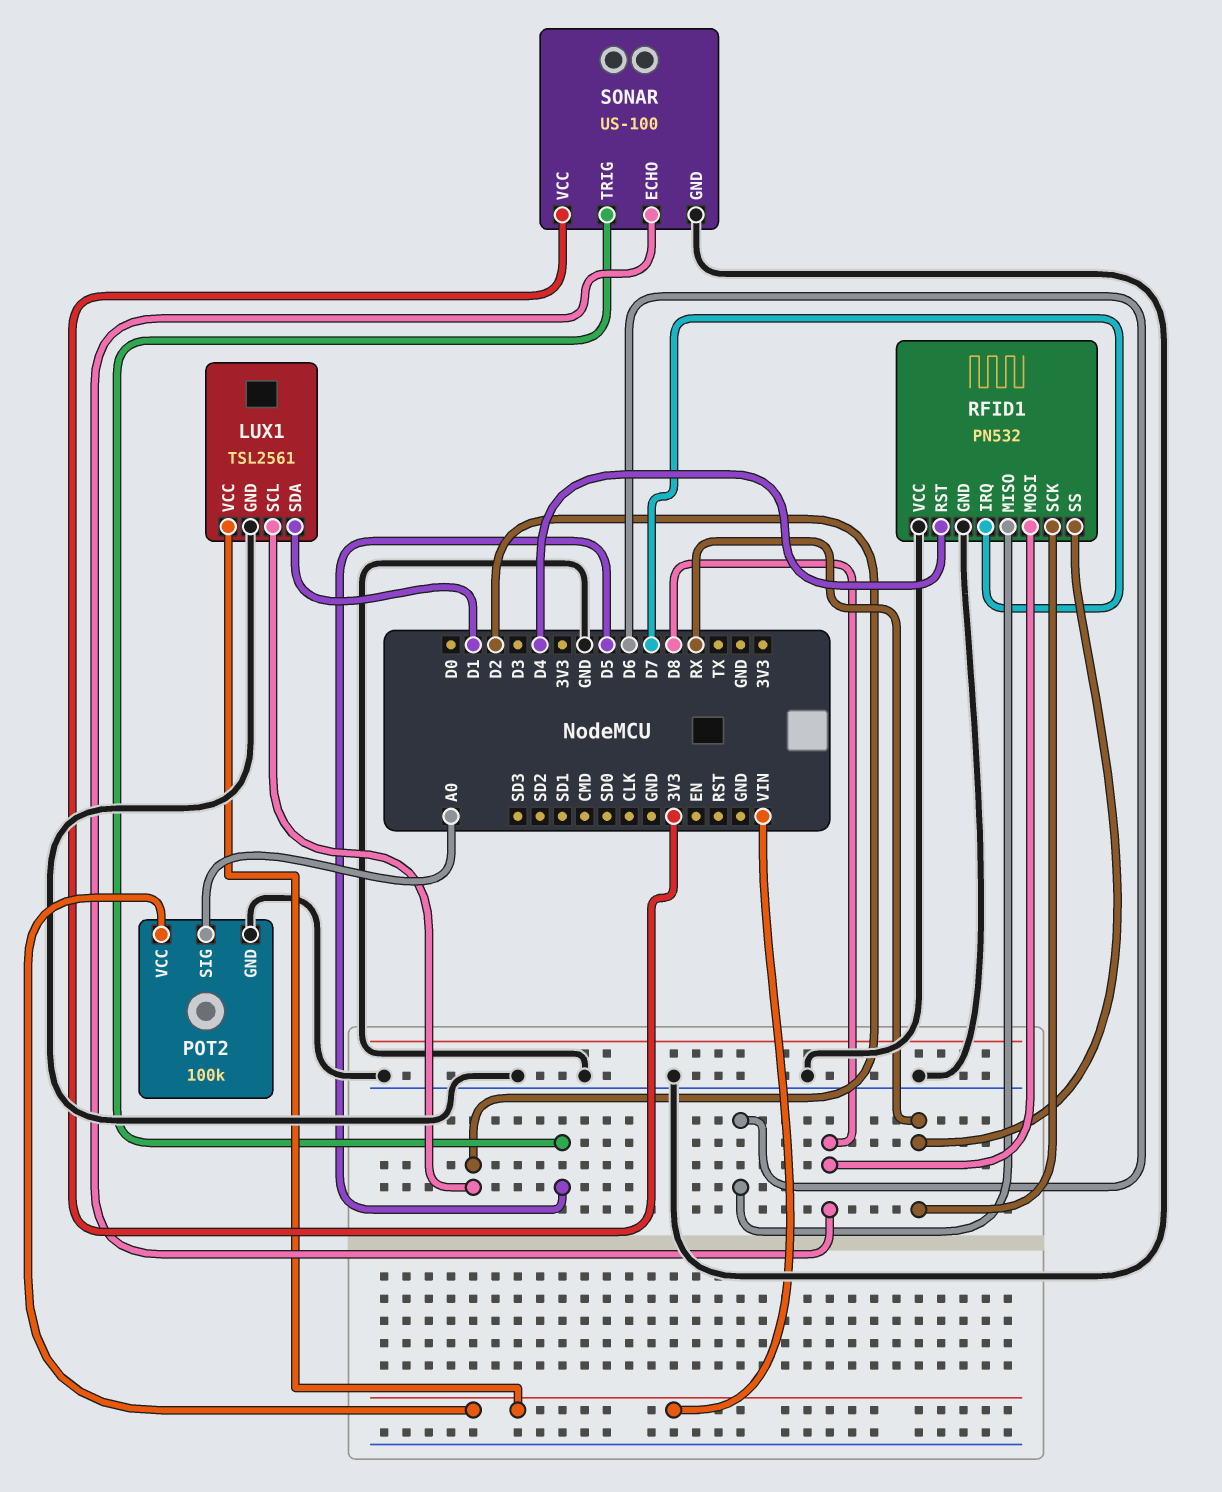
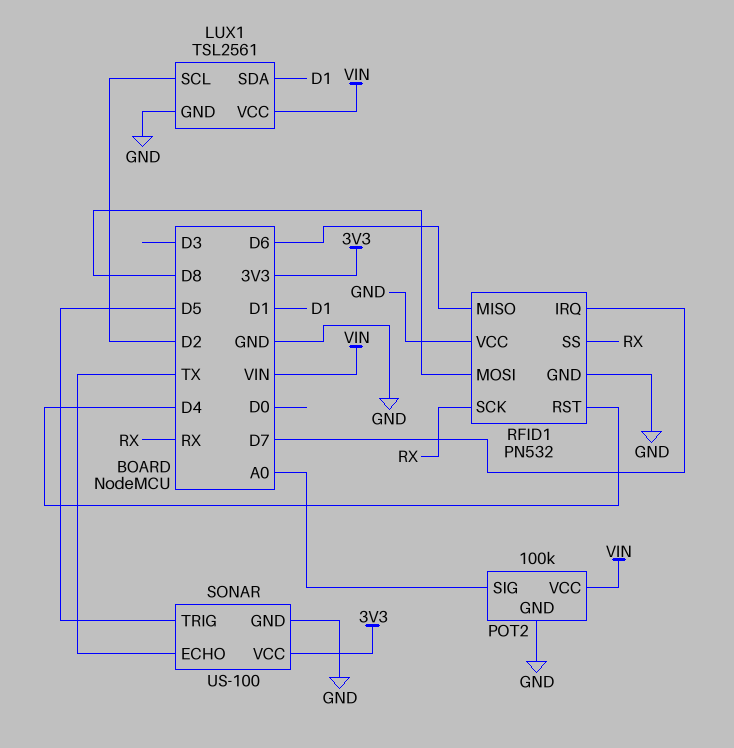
SONAR pin ECHO: D8 -> TX

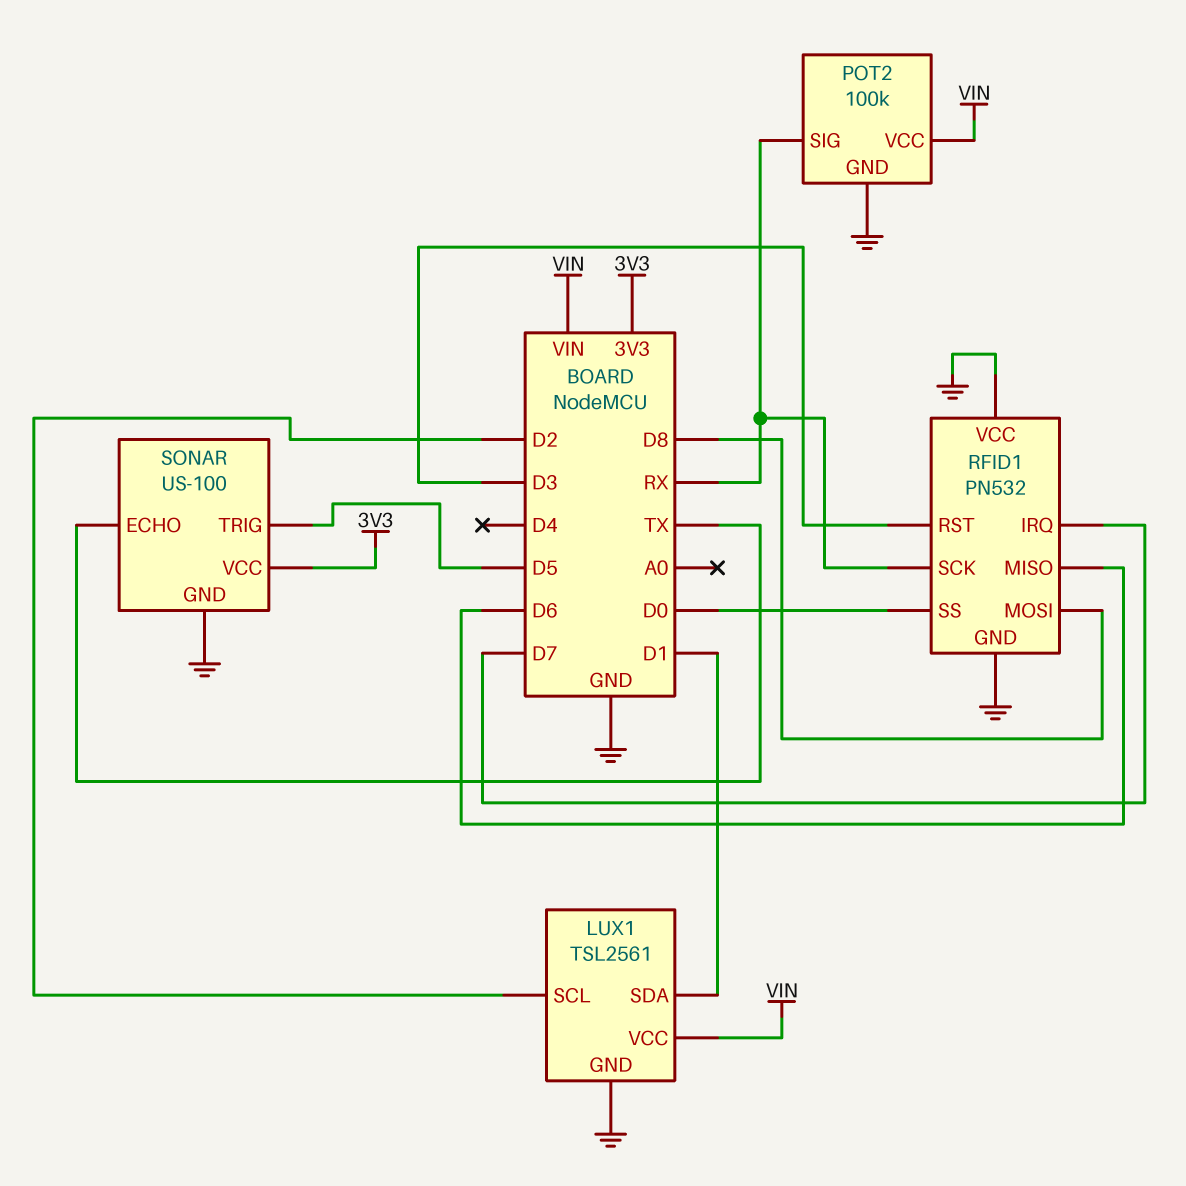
POT2 pin SIG: A0 -> RX
RFID1 pin RST: D4 -> D3
RFID1 pin SS: RX -> D0

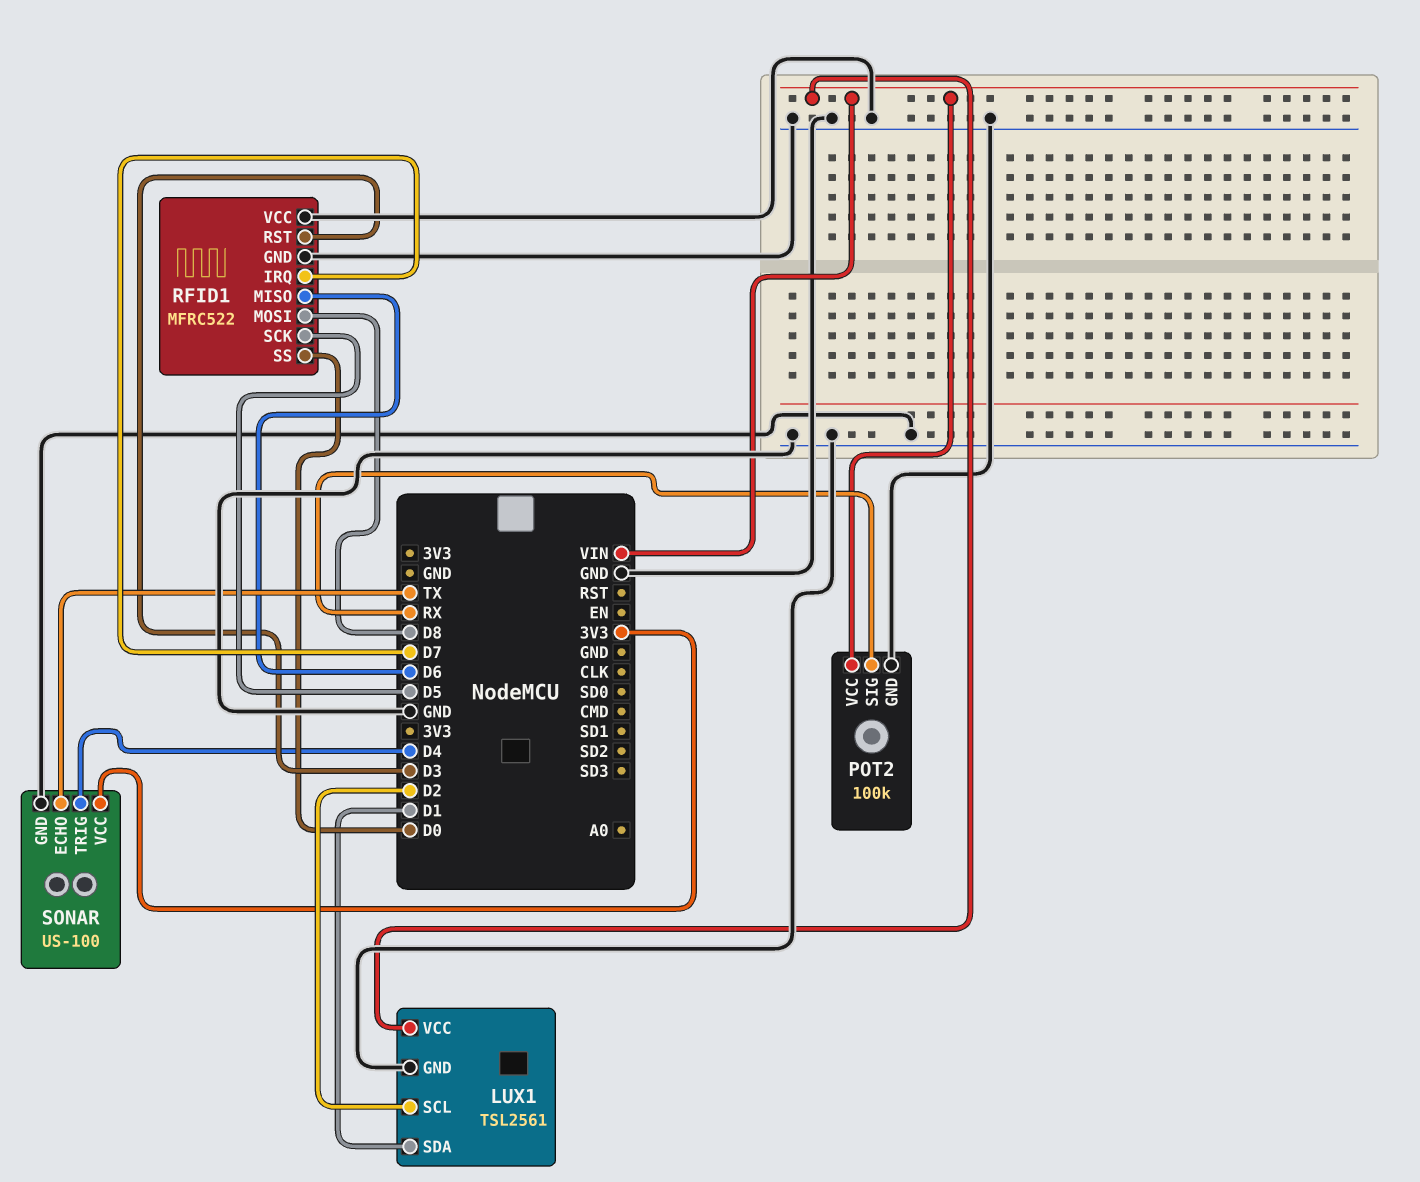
RFID1: PN532 -> MFRC522
RFID1 pin SCK: RX -> D5
SONAR pin TRIG: D5 -> D4

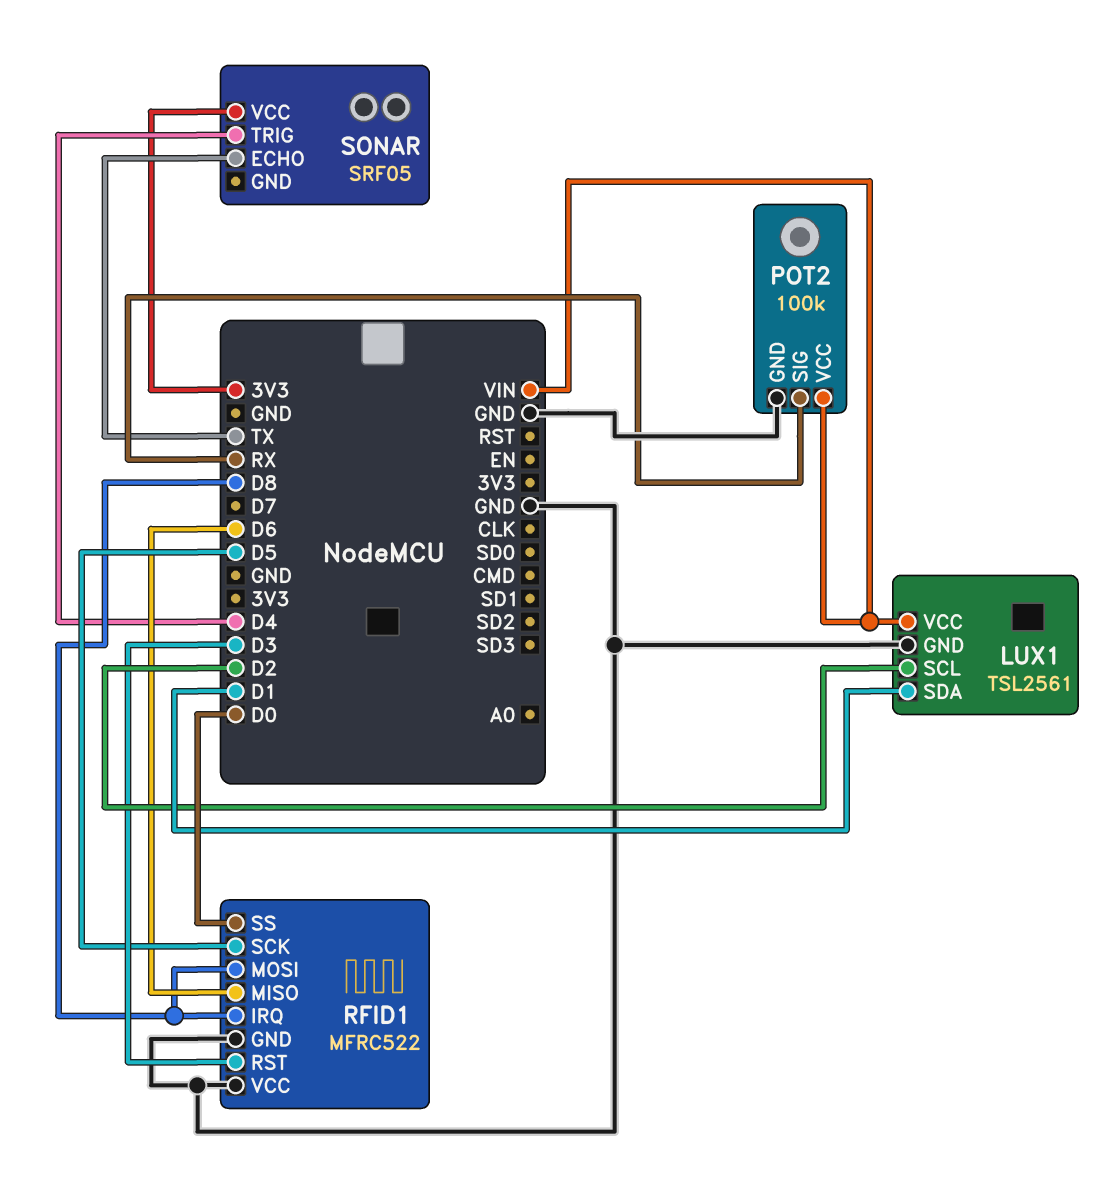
RFID1 pin IRQ: D7 -> D8
SONAR: US-100 -> SRF05
SONAR pin GND: GND -> none

